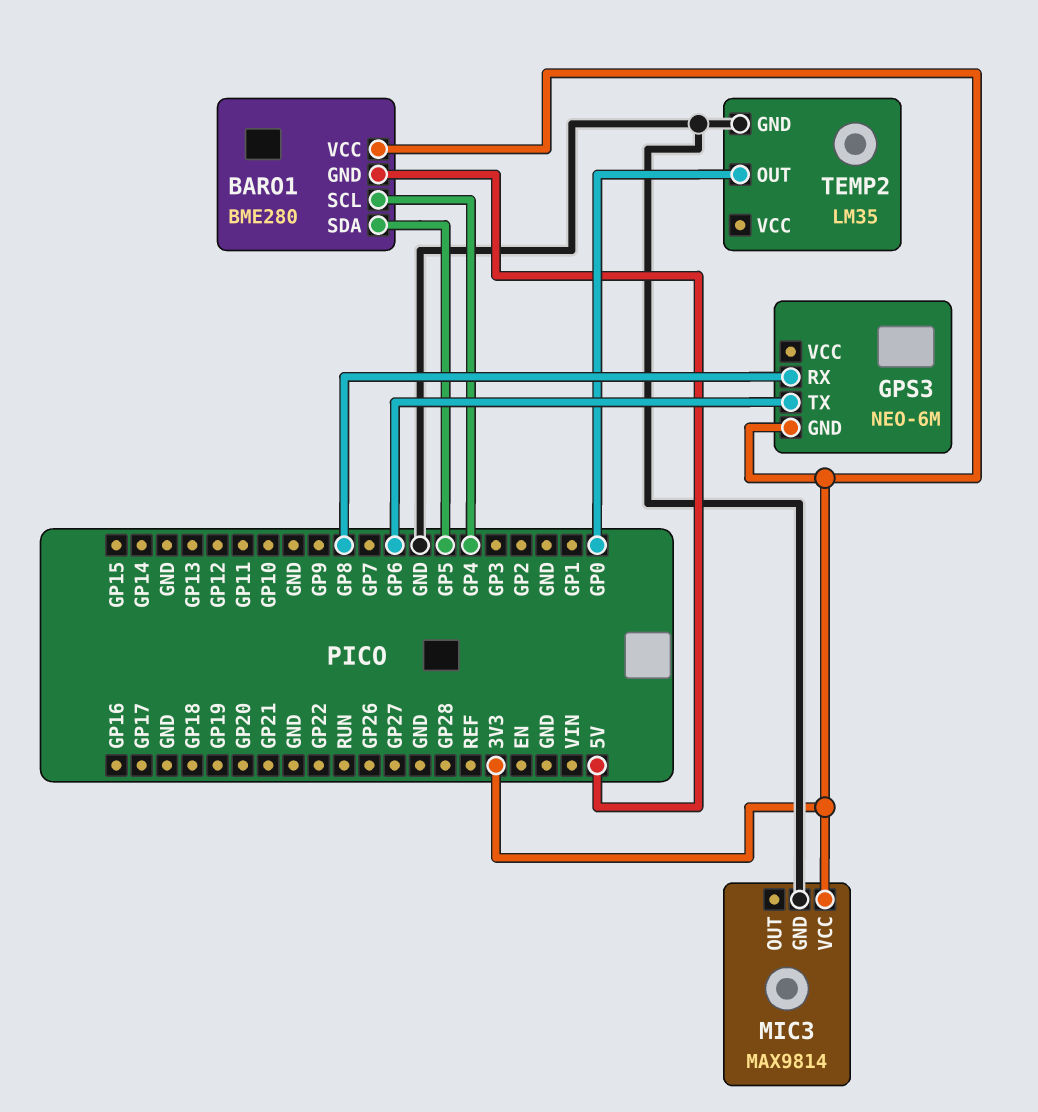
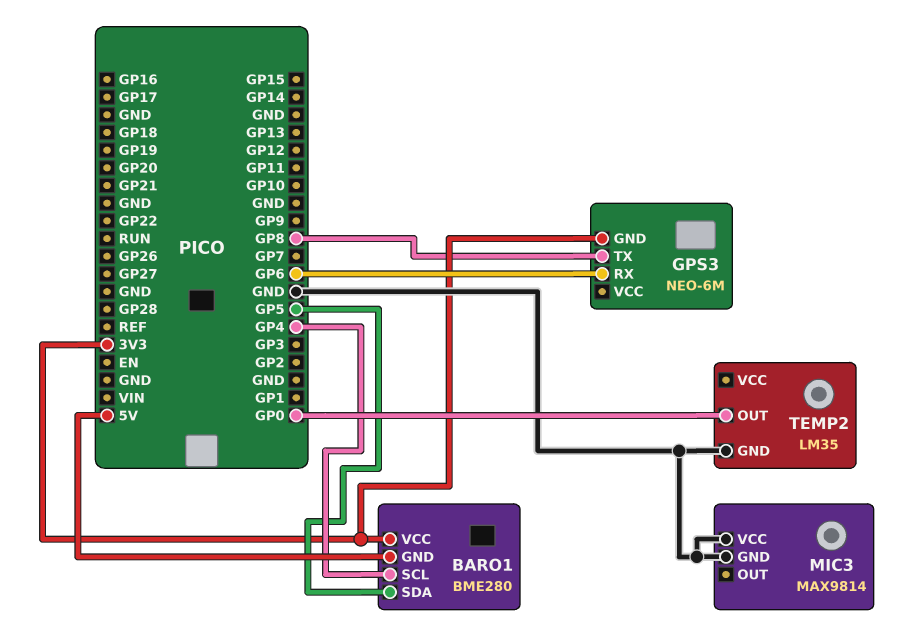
GPS3 pin RX: GP8 -> GP6
GPS3 pin TX: GP6 -> GP8
MIC3 pin VCC: 3V3 -> GND

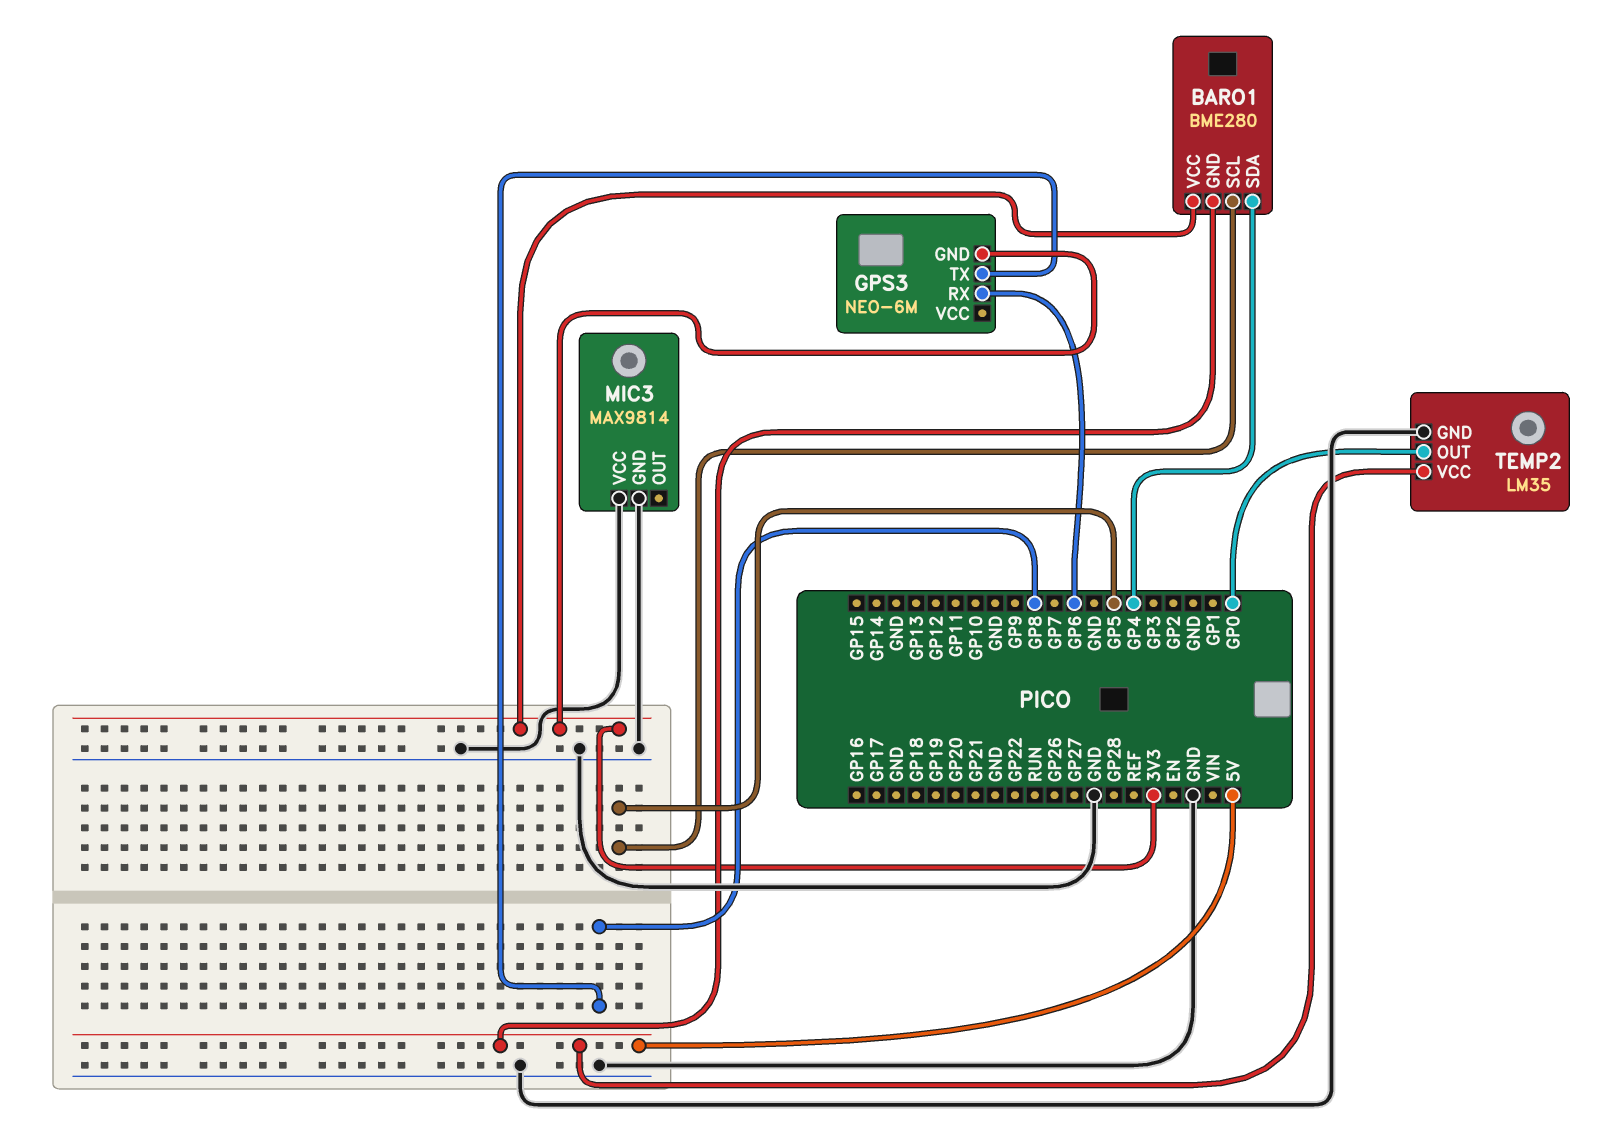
BARO1 pin SCL: GP4 -> GP5
BARO1 pin SDA: GP5 -> GP4
TEMP2 pin VCC: none -> 5V

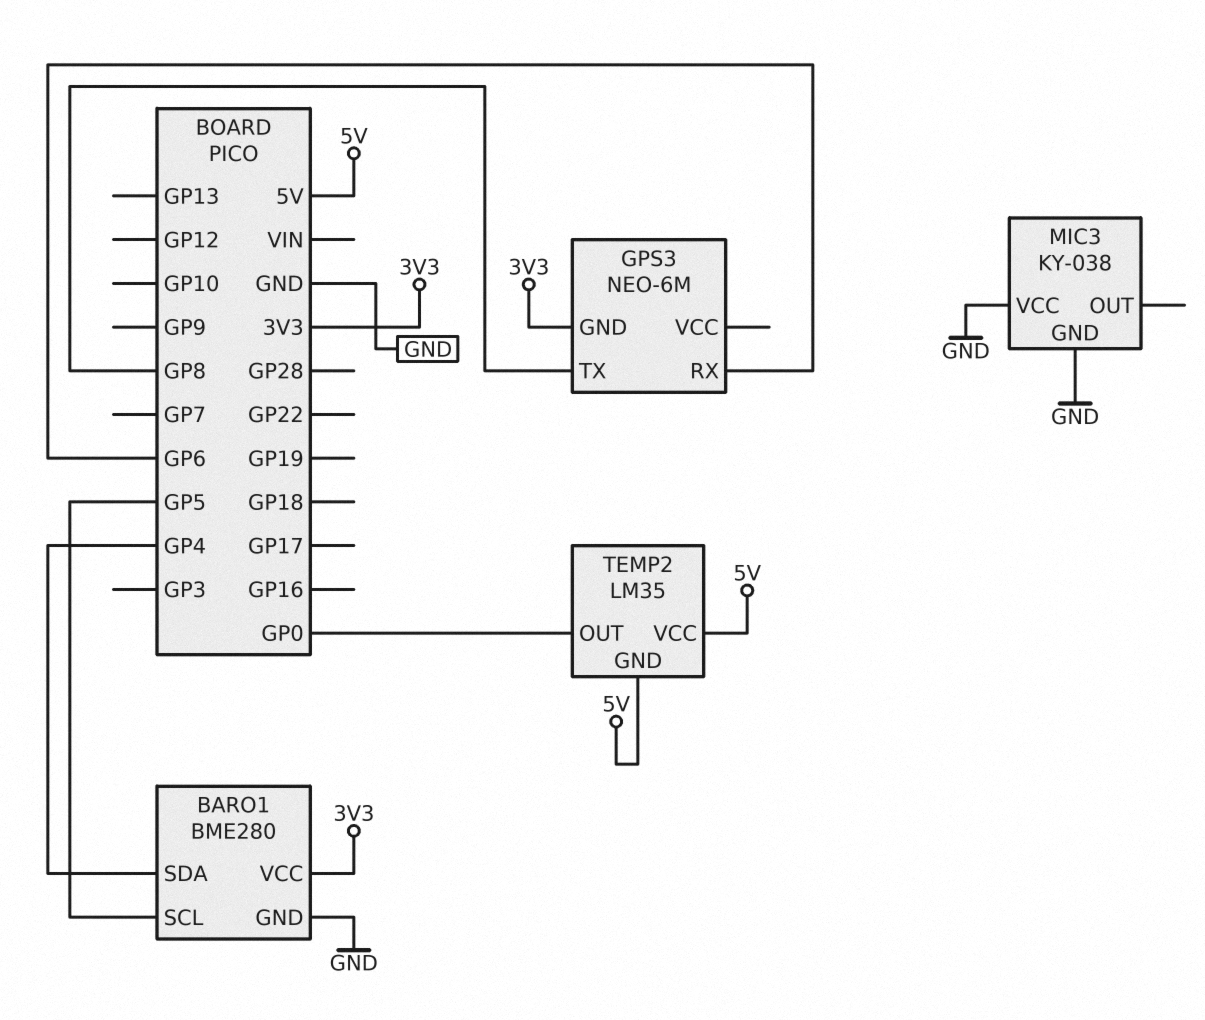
BARO1 pin GND: 5V -> GND
MIC3: MAX9814 -> KY-038
TEMP2 pin GND: GND -> 5V

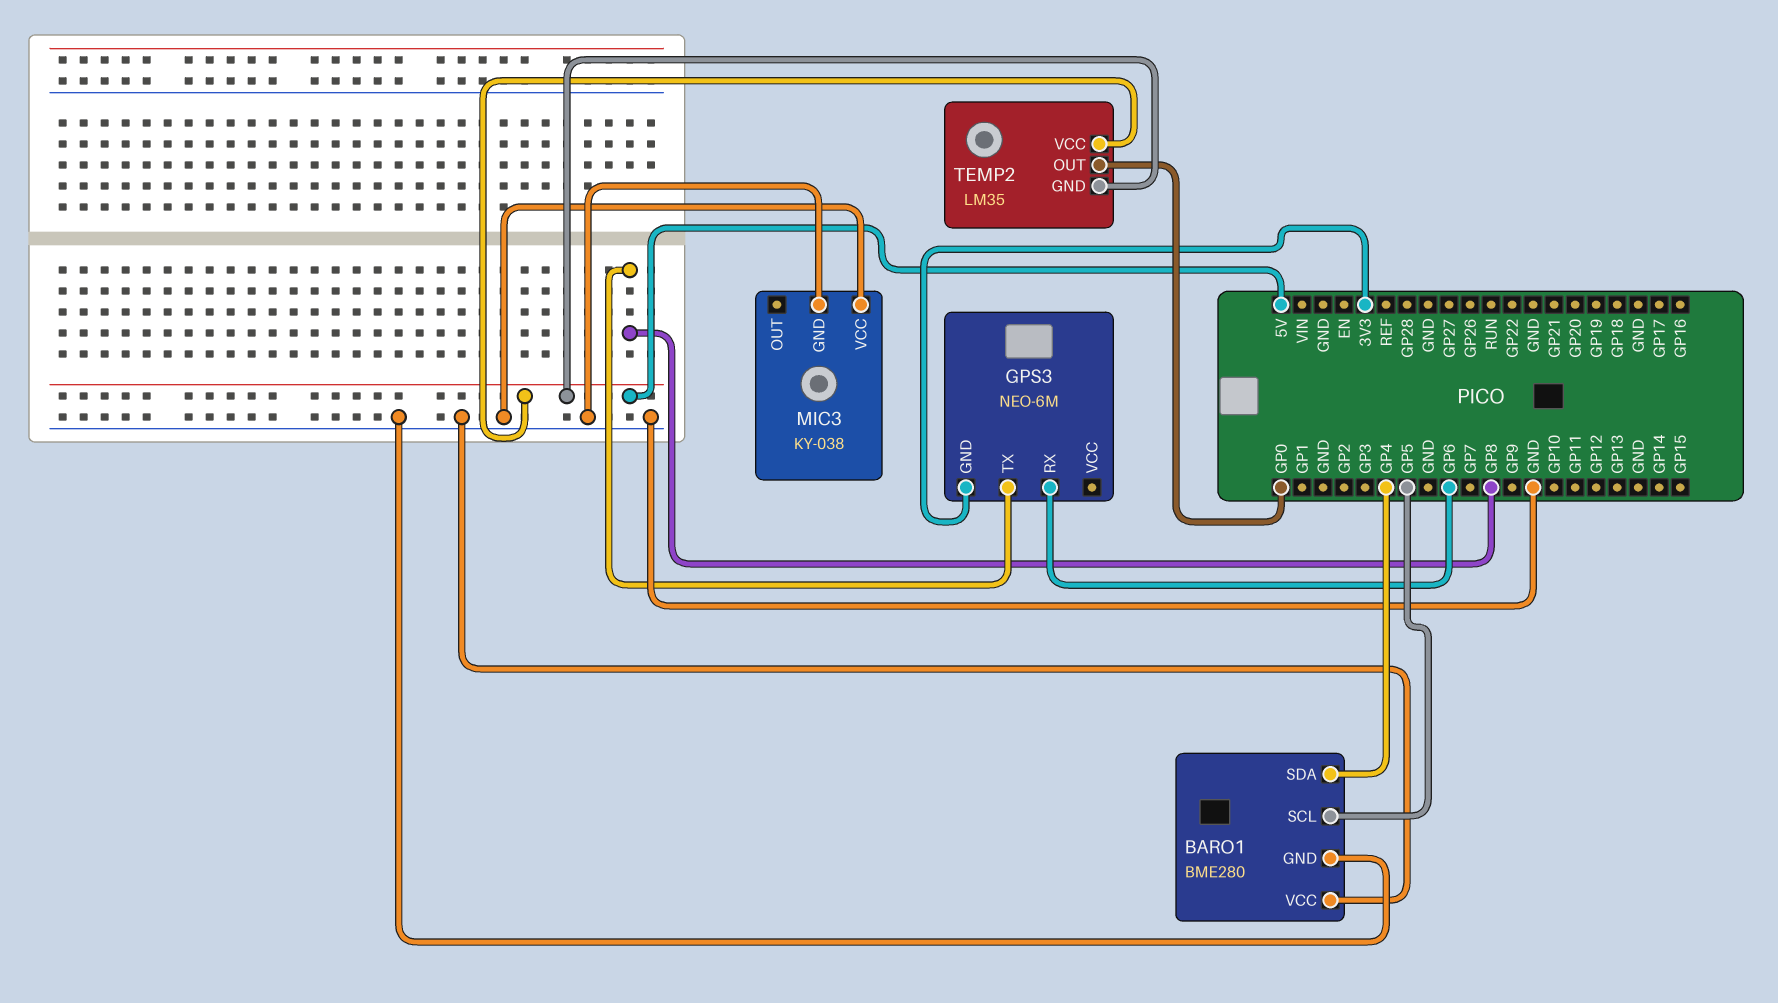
BARO1 pin VCC: 3V3 -> GND

